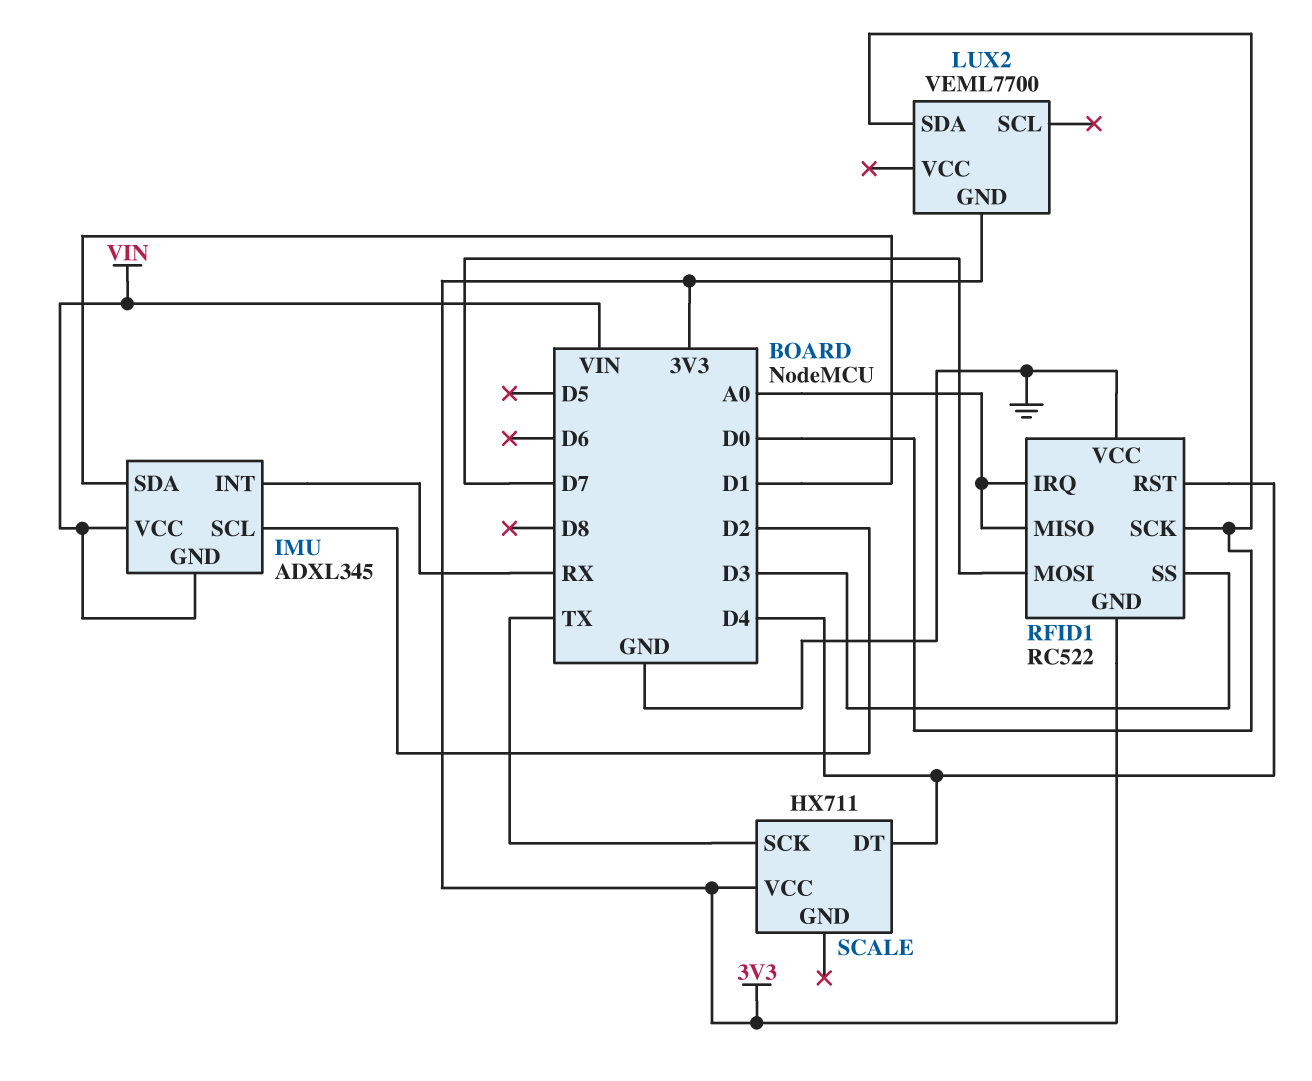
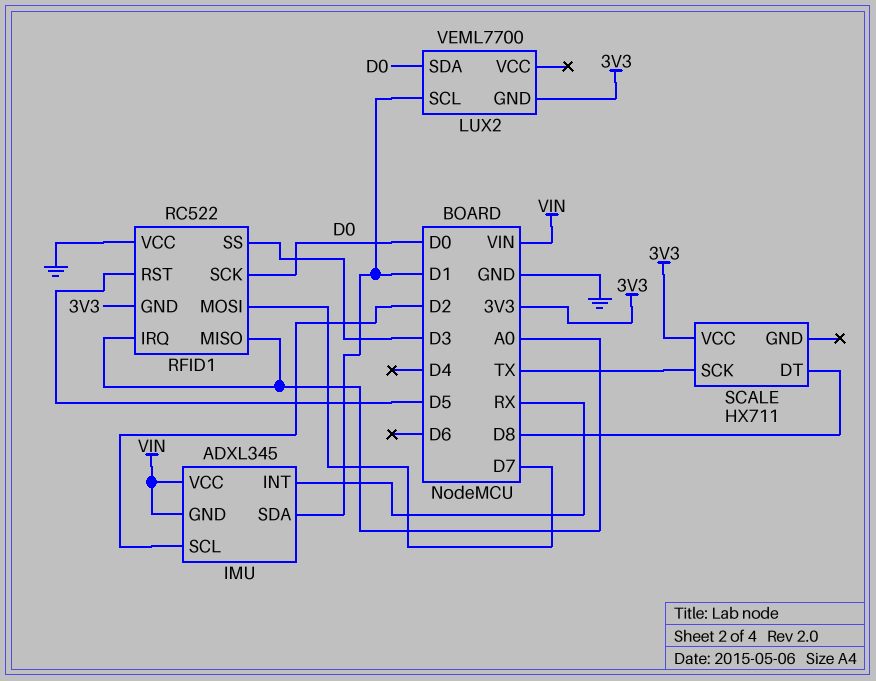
LUX2 pin SCL: none -> D1
RFID1 pin RST: D4 -> D5
SCALE pin DT: D4 -> D8

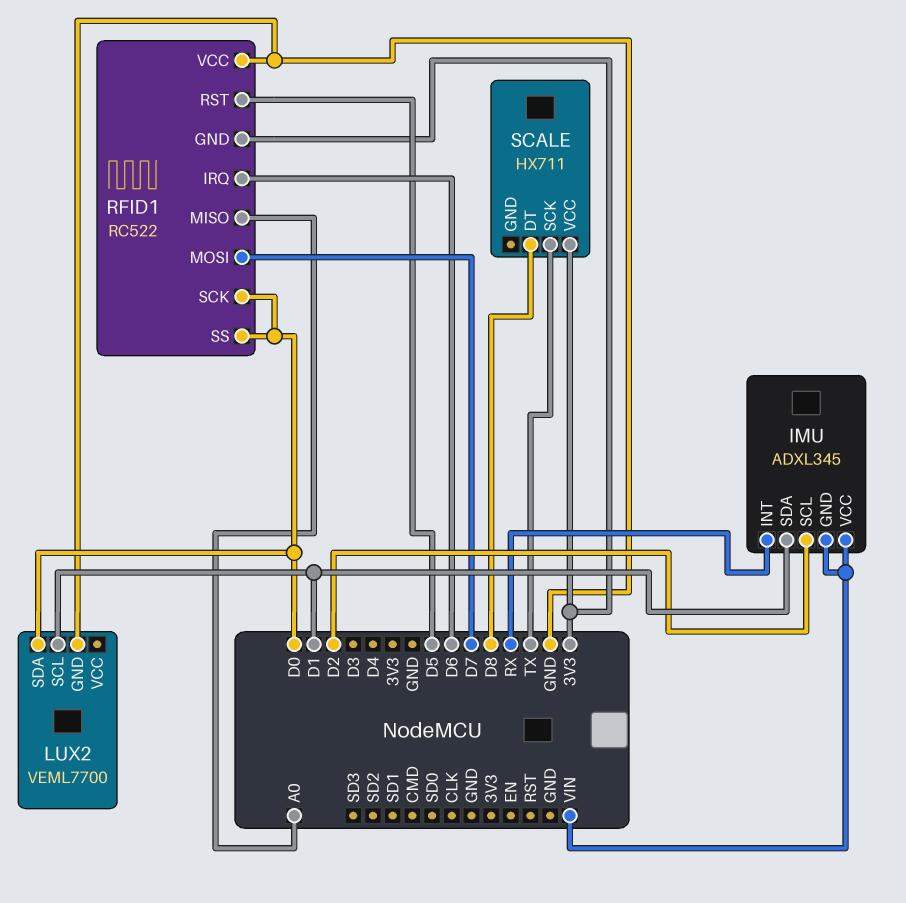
LUX2 pin GND: 3V3 -> GND
RFID1 pin IRQ: A0 -> D6
RFID1 pin SS: D3 -> D0

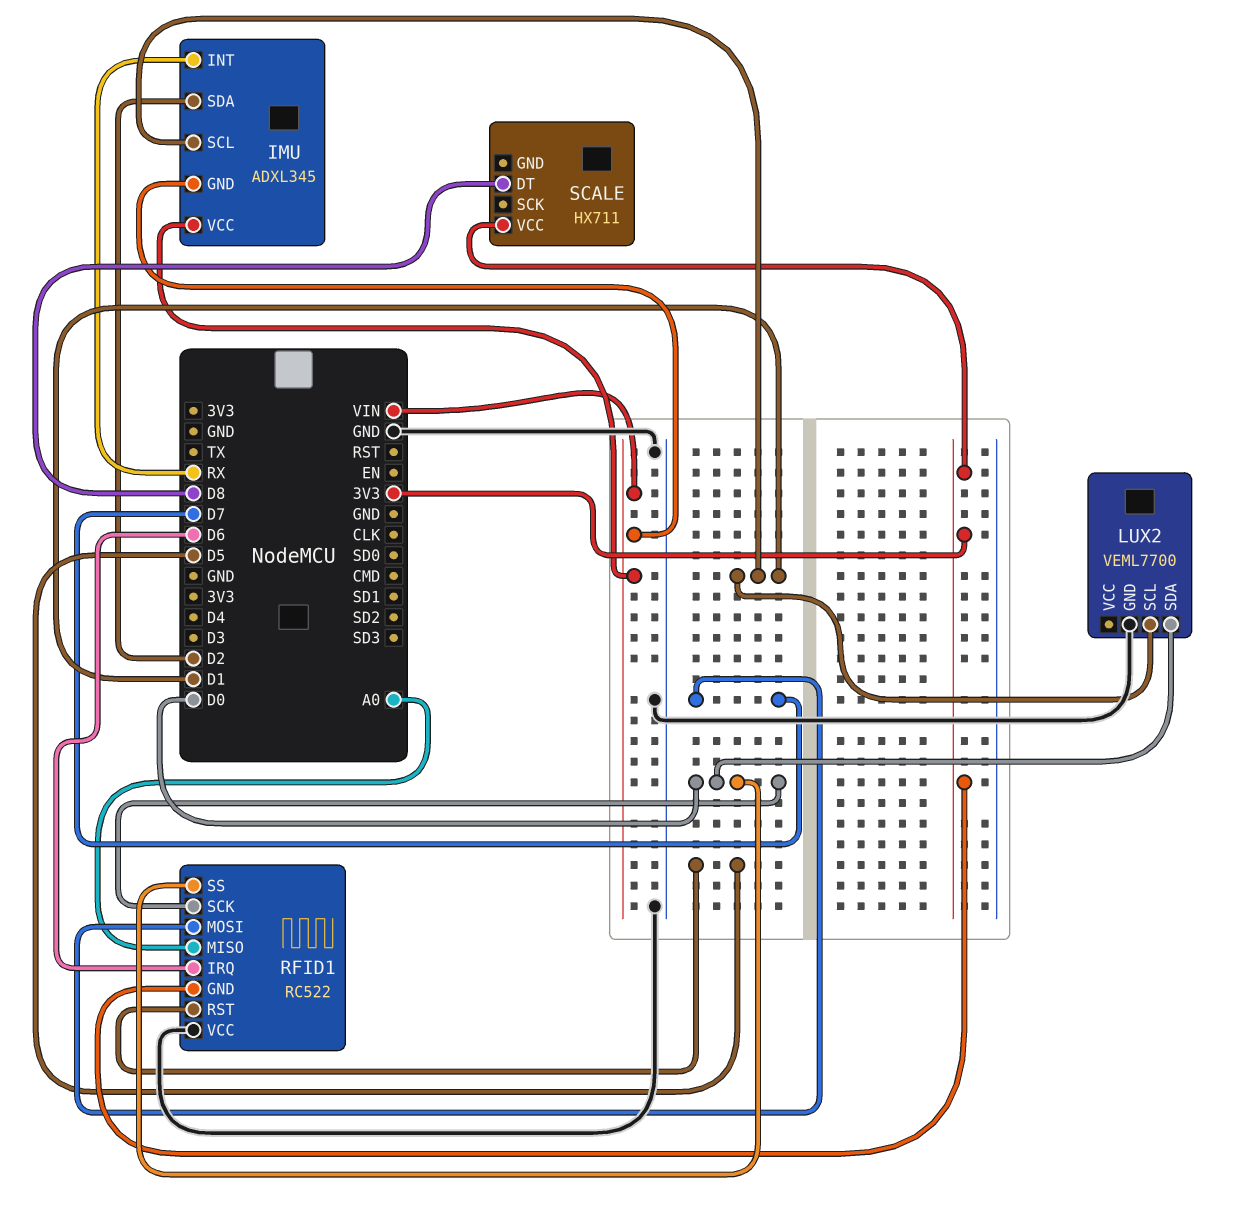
IMU pin SCL: D2 -> D1
IMU pin SDA: D1 -> D2
SCALE pin SCK: TX -> none

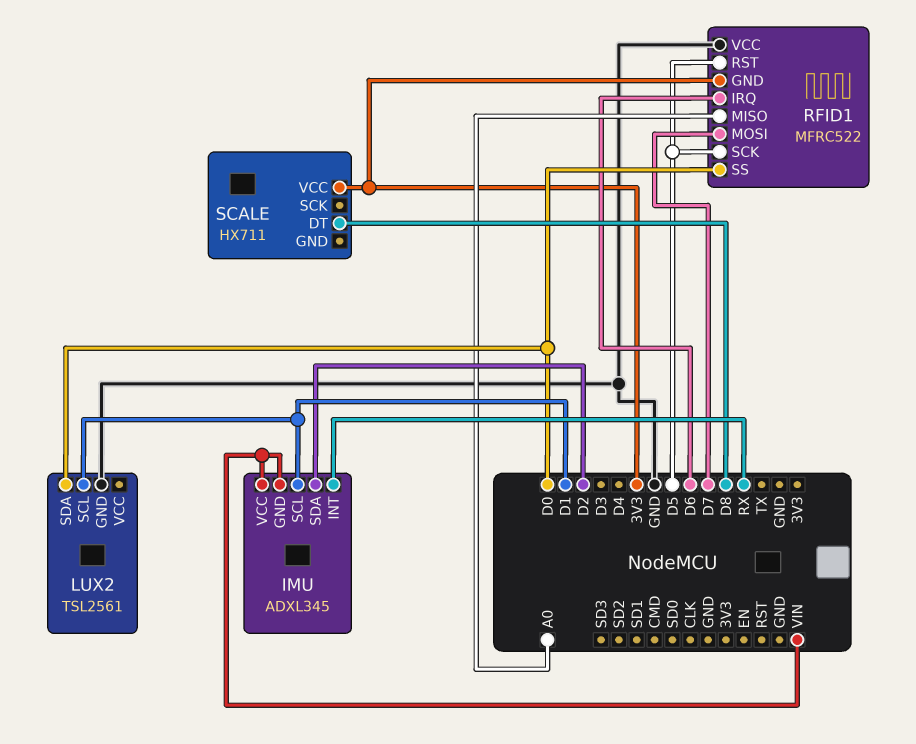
LUX2: VEML7700 -> TSL2561
RFID1: RC522 -> MFRC522
RFID1 pin SCK: D0 -> D5

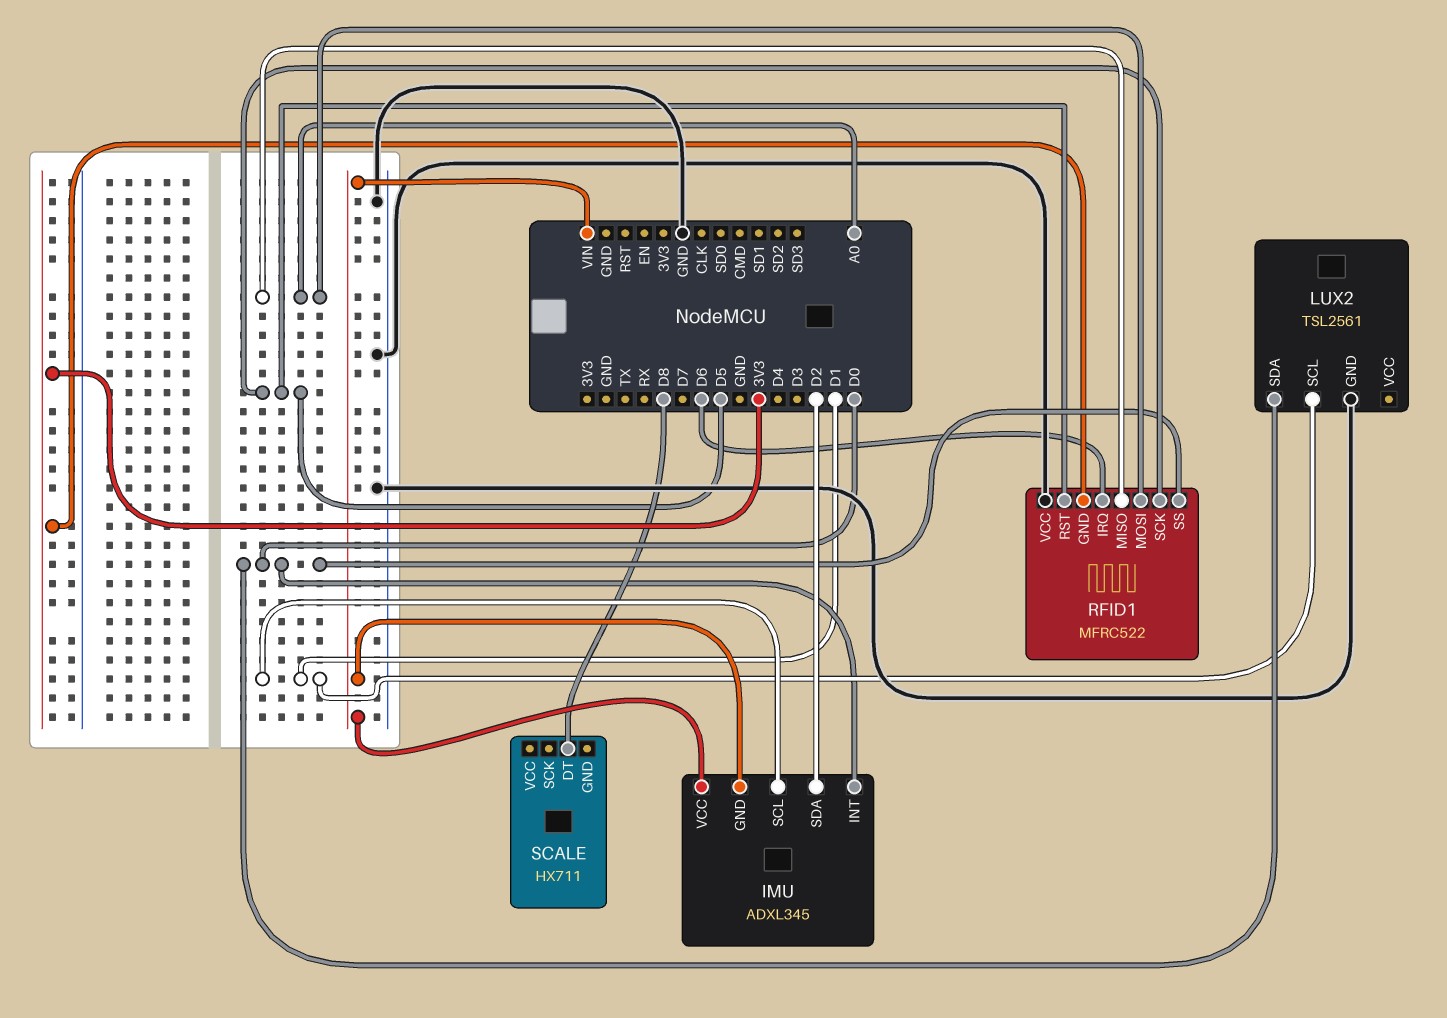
IMU pin INT: RX -> D0
RFID1 pin MOSI: D7 -> A0
SCALE pin VCC: 3V3 -> none

